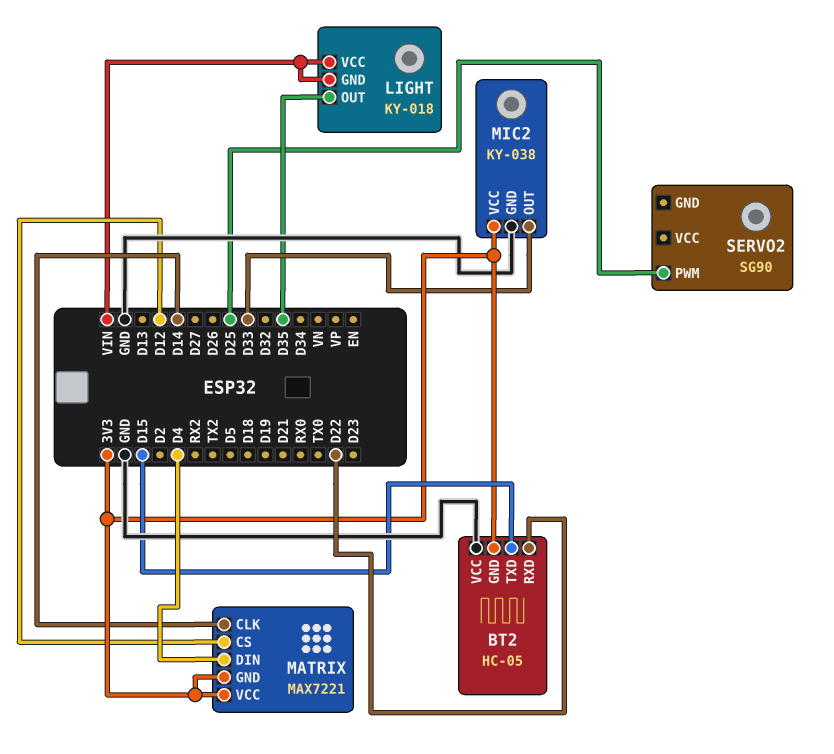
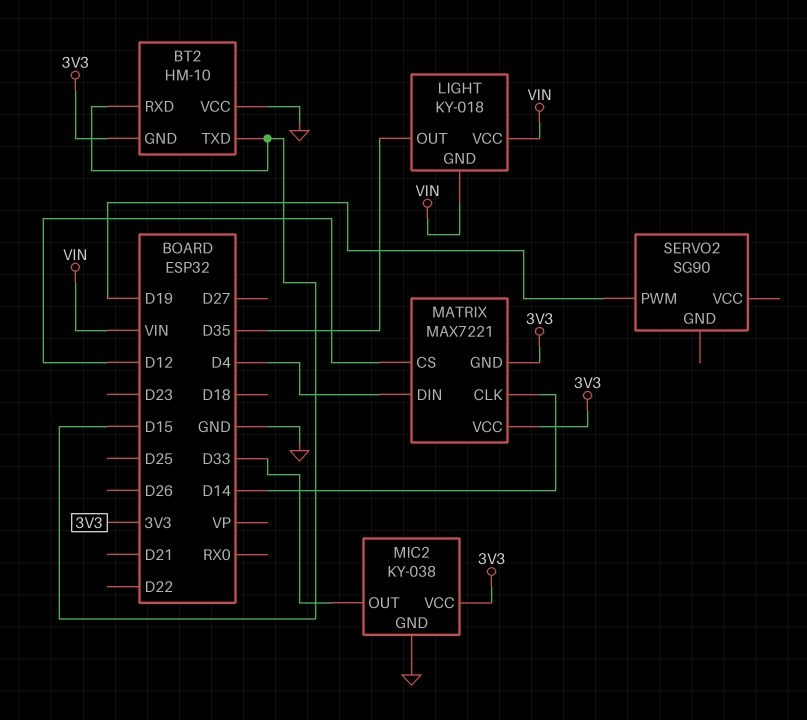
BT2: HC-05 -> HM-10
BT2 pin RXD: D22 -> D15
SERVO2 pin PWM: D25 -> D19

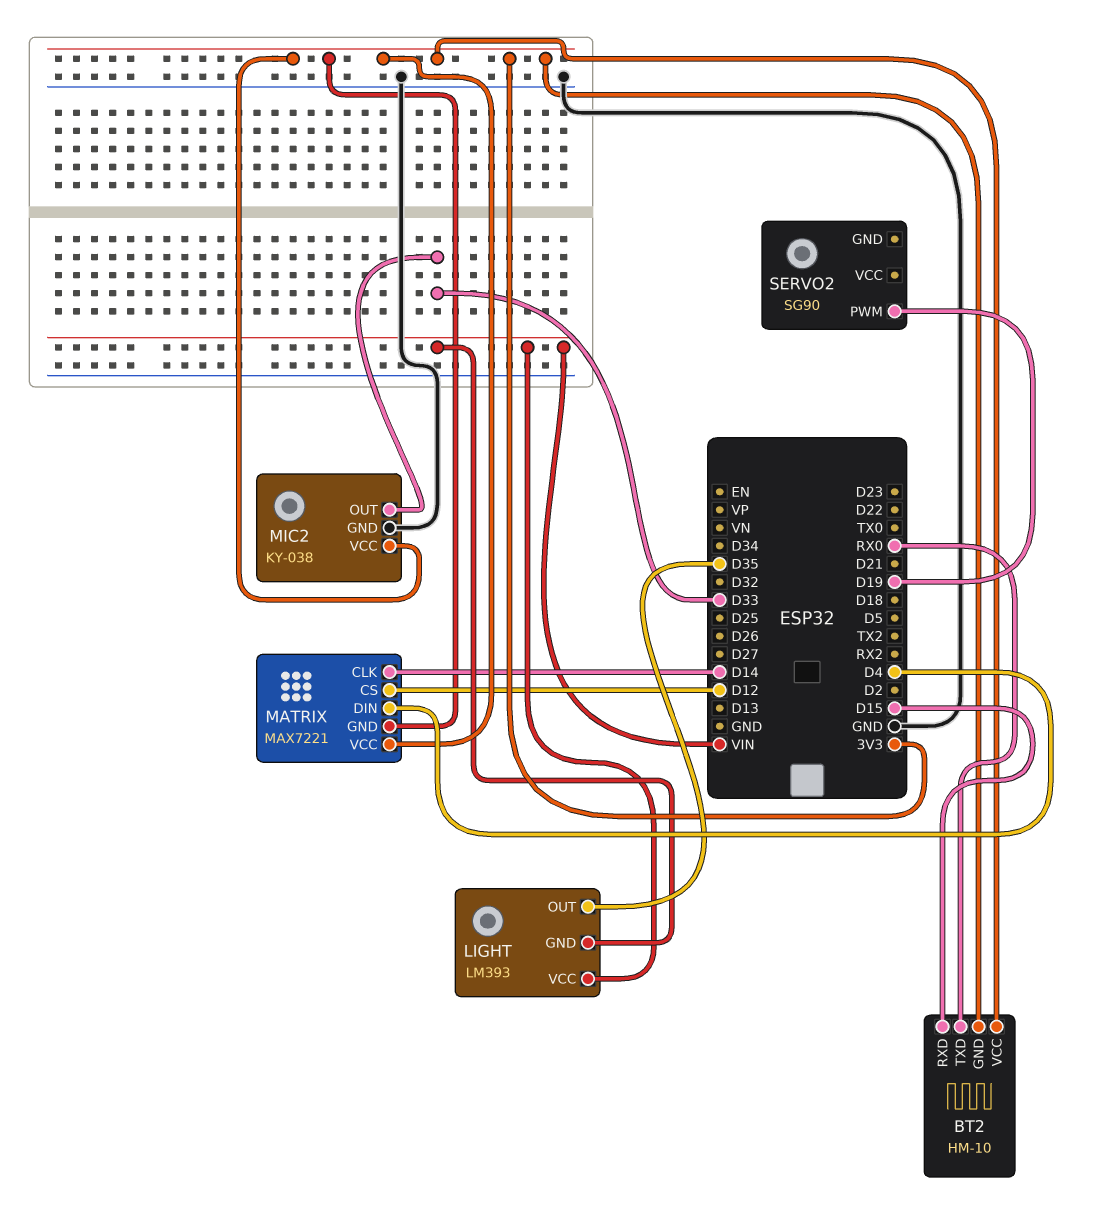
BT2 pin TXD: D15 -> RX0
BT2 pin VCC: GND -> 3V3
LIGHT: KY-018 -> LM393

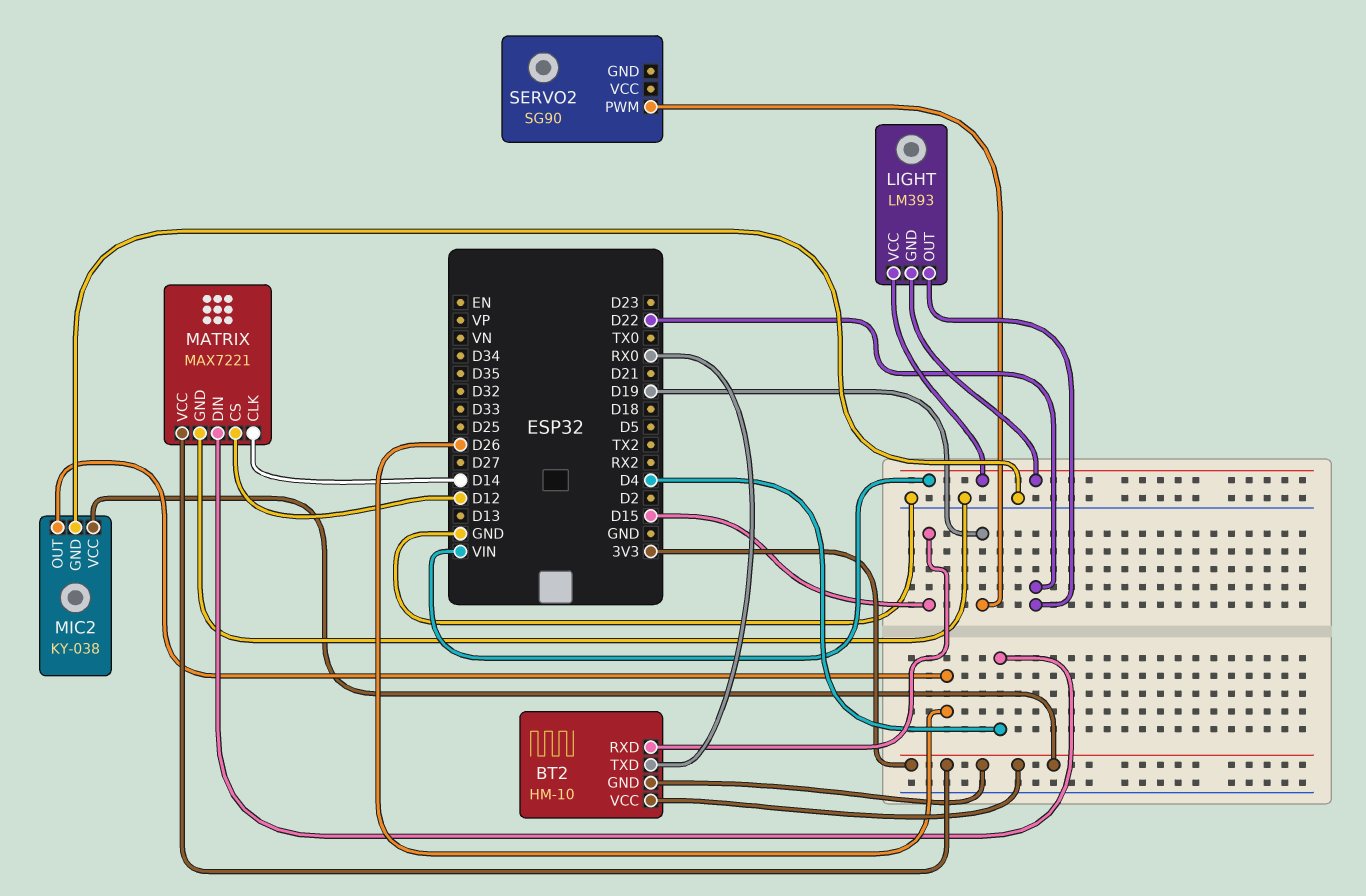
LIGHT pin OUT: D35 -> D22
MATRIX pin GND: 3V3 -> GND
MIC2 pin OUT: D33 -> D26

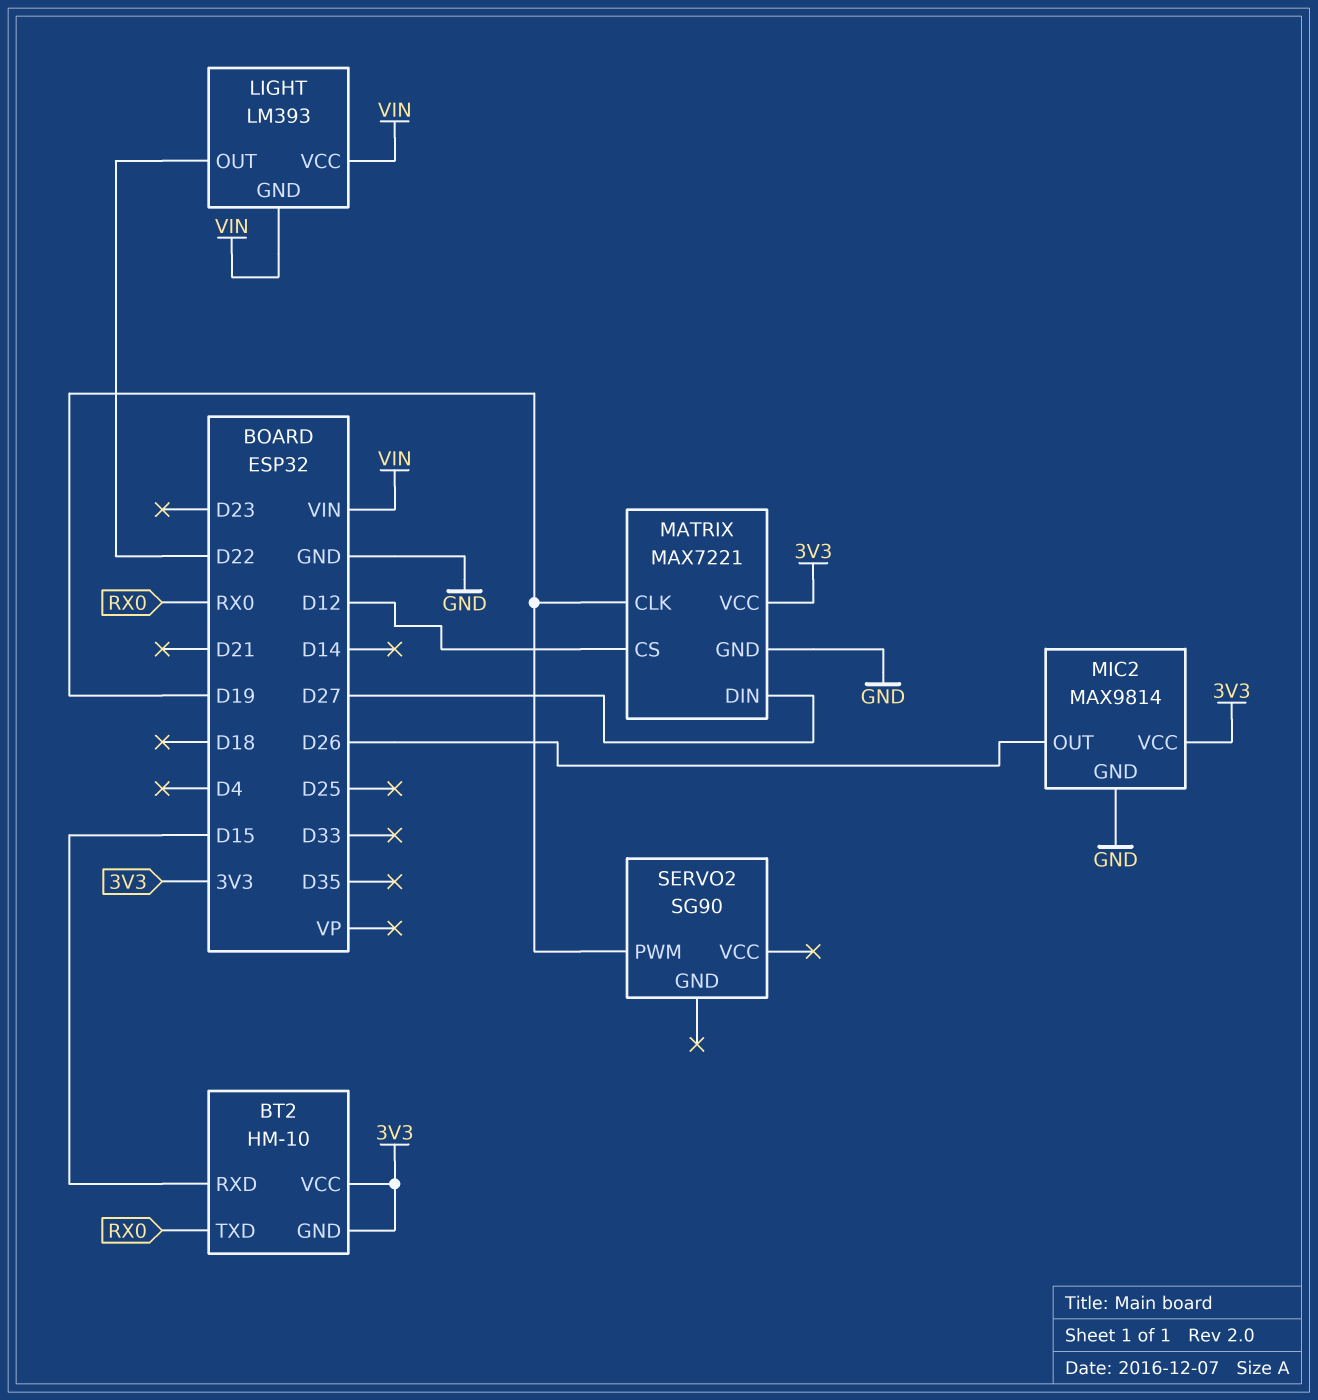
MATRIX pin CLK: D14 -> D19
MATRIX pin DIN: D4 -> D27
MIC2: KY-038 -> MAX9814

